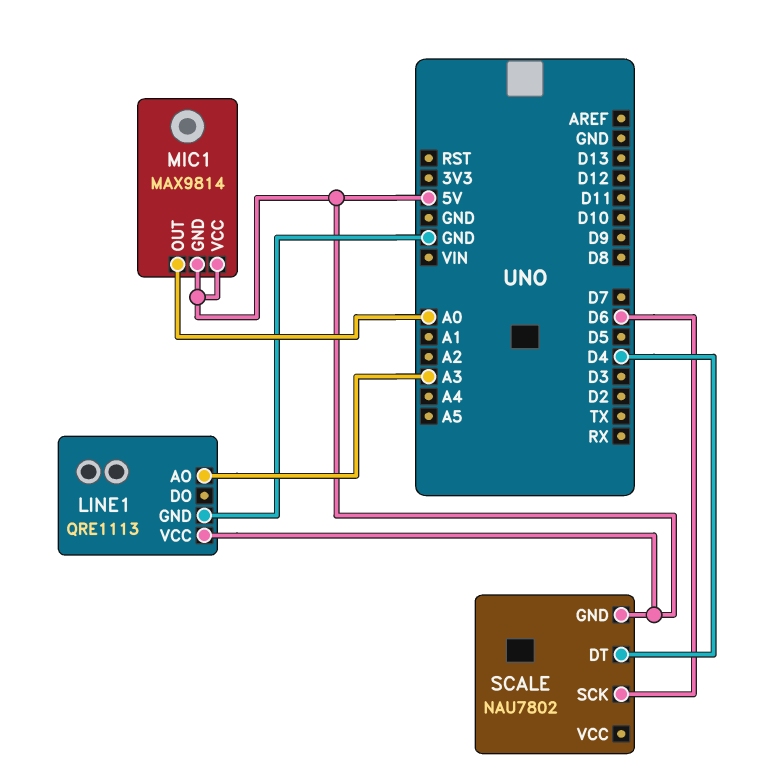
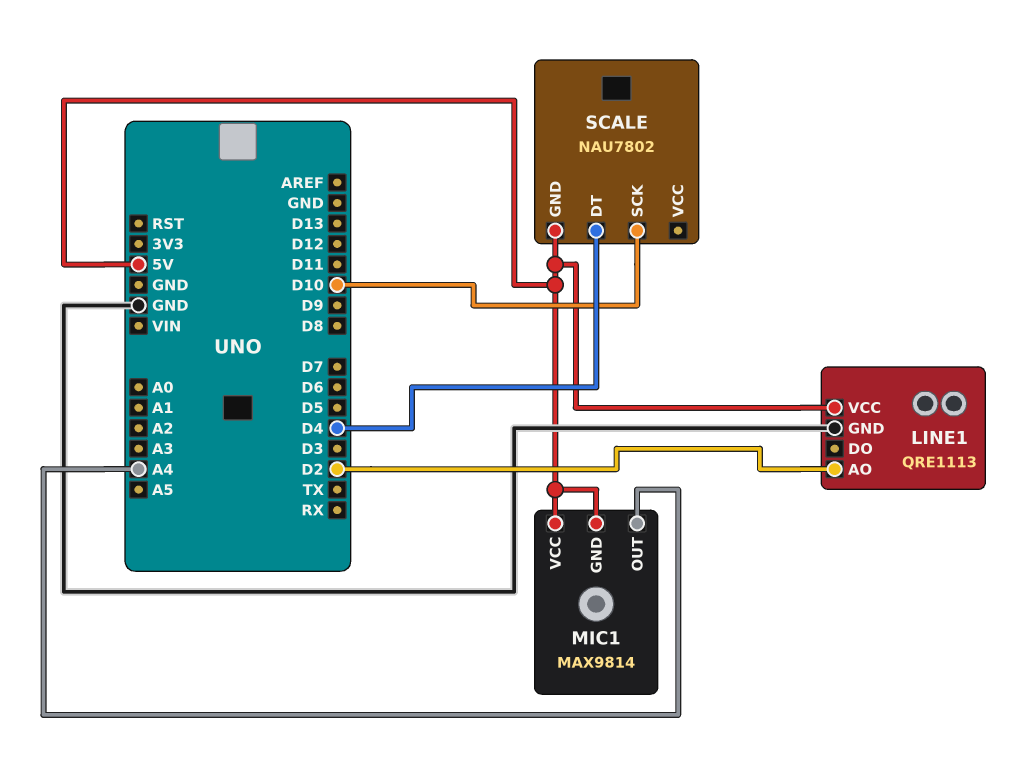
LINE1 pin AO: A3 -> D2
MIC1 pin OUT: A0 -> A4
SCALE pin SCK: D6 -> D10

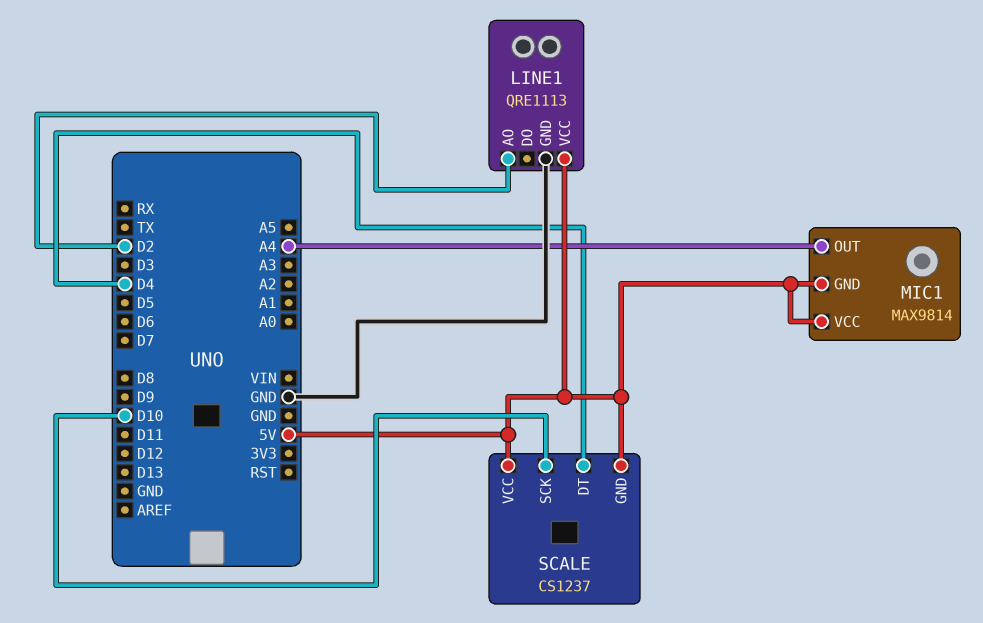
SCALE: NAU7802 -> CS1237
SCALE pin VCC: none -> 5V

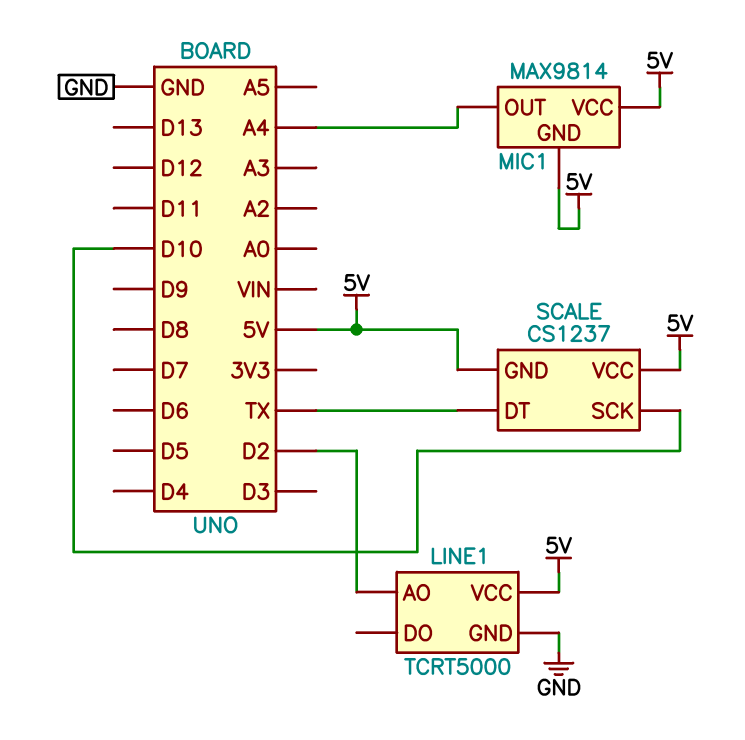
LINE1: QRE1113 -> TCRT5000
SCALE pin DT: D4 -> TX

